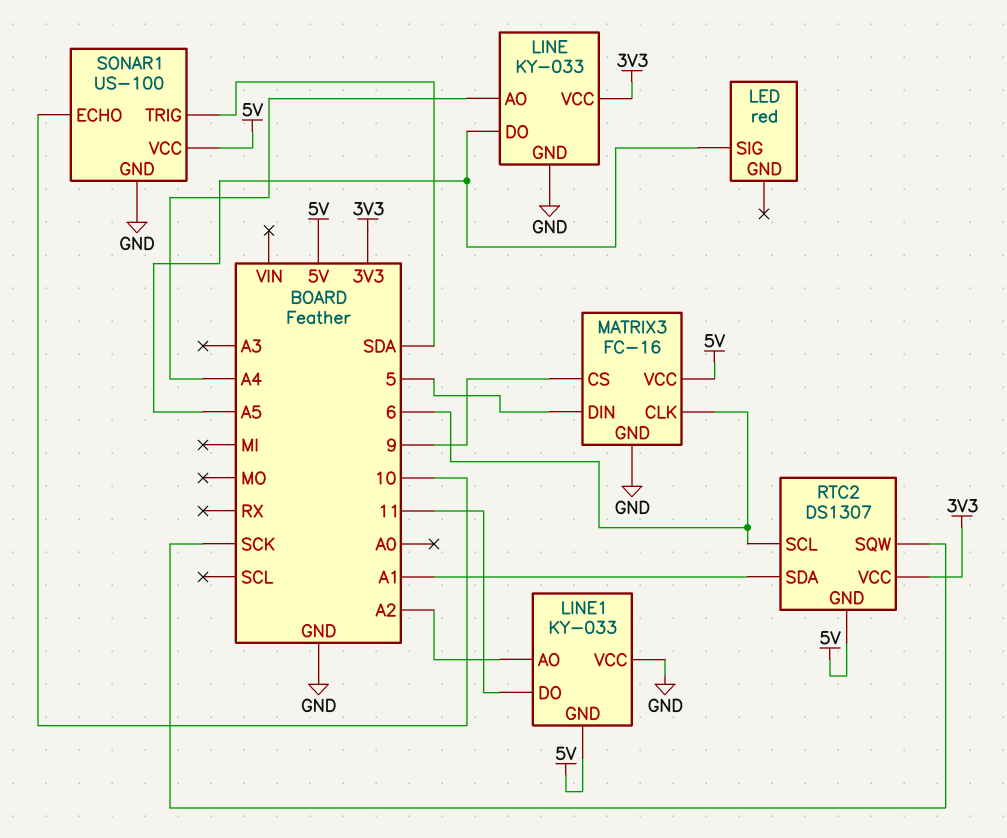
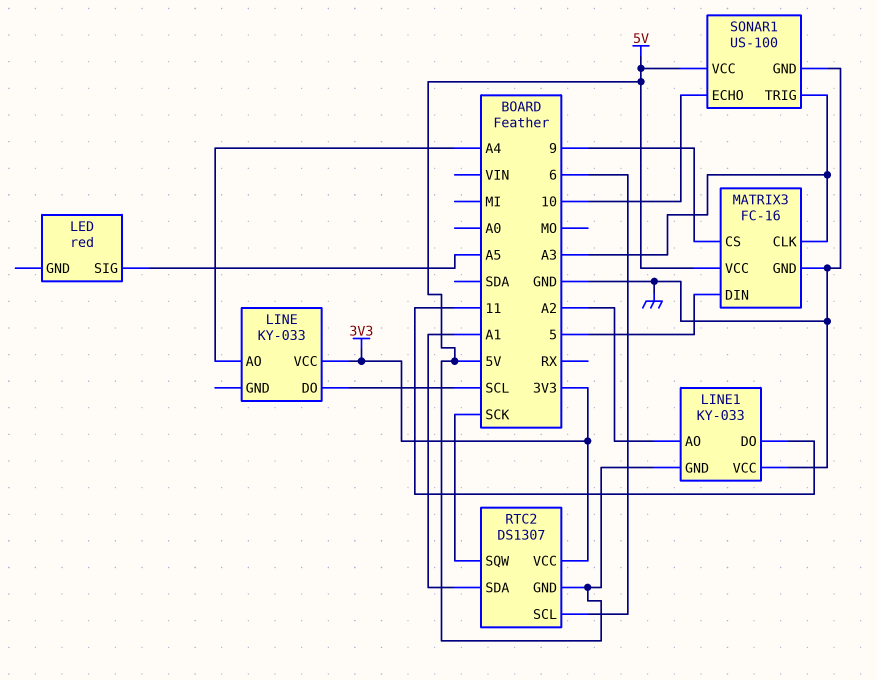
LINE pin DO: A5 -> SCL
LINE pin GND: GND -> none
MATRIX3 pin CLK: 6 -> A3
SONAR1 pin TRIG: SDA -> A3

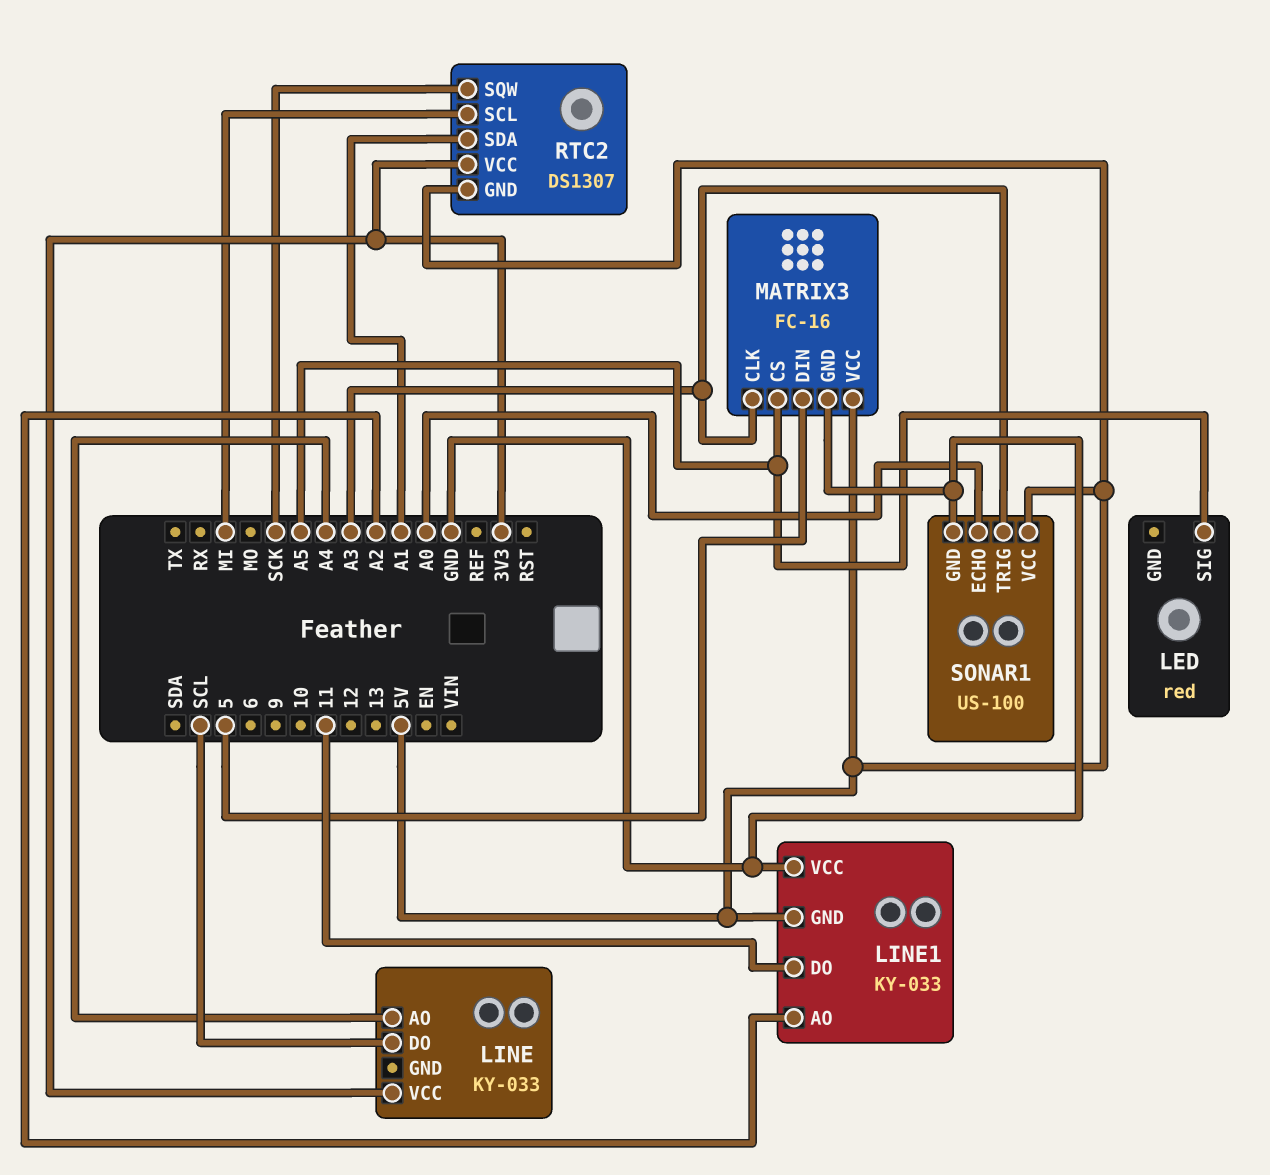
MATRIX3 pin CS: 9 -> A5
RTC2 pin SCL: 6 -> MI
SONAR1 pin ECHO: 10 -> A0

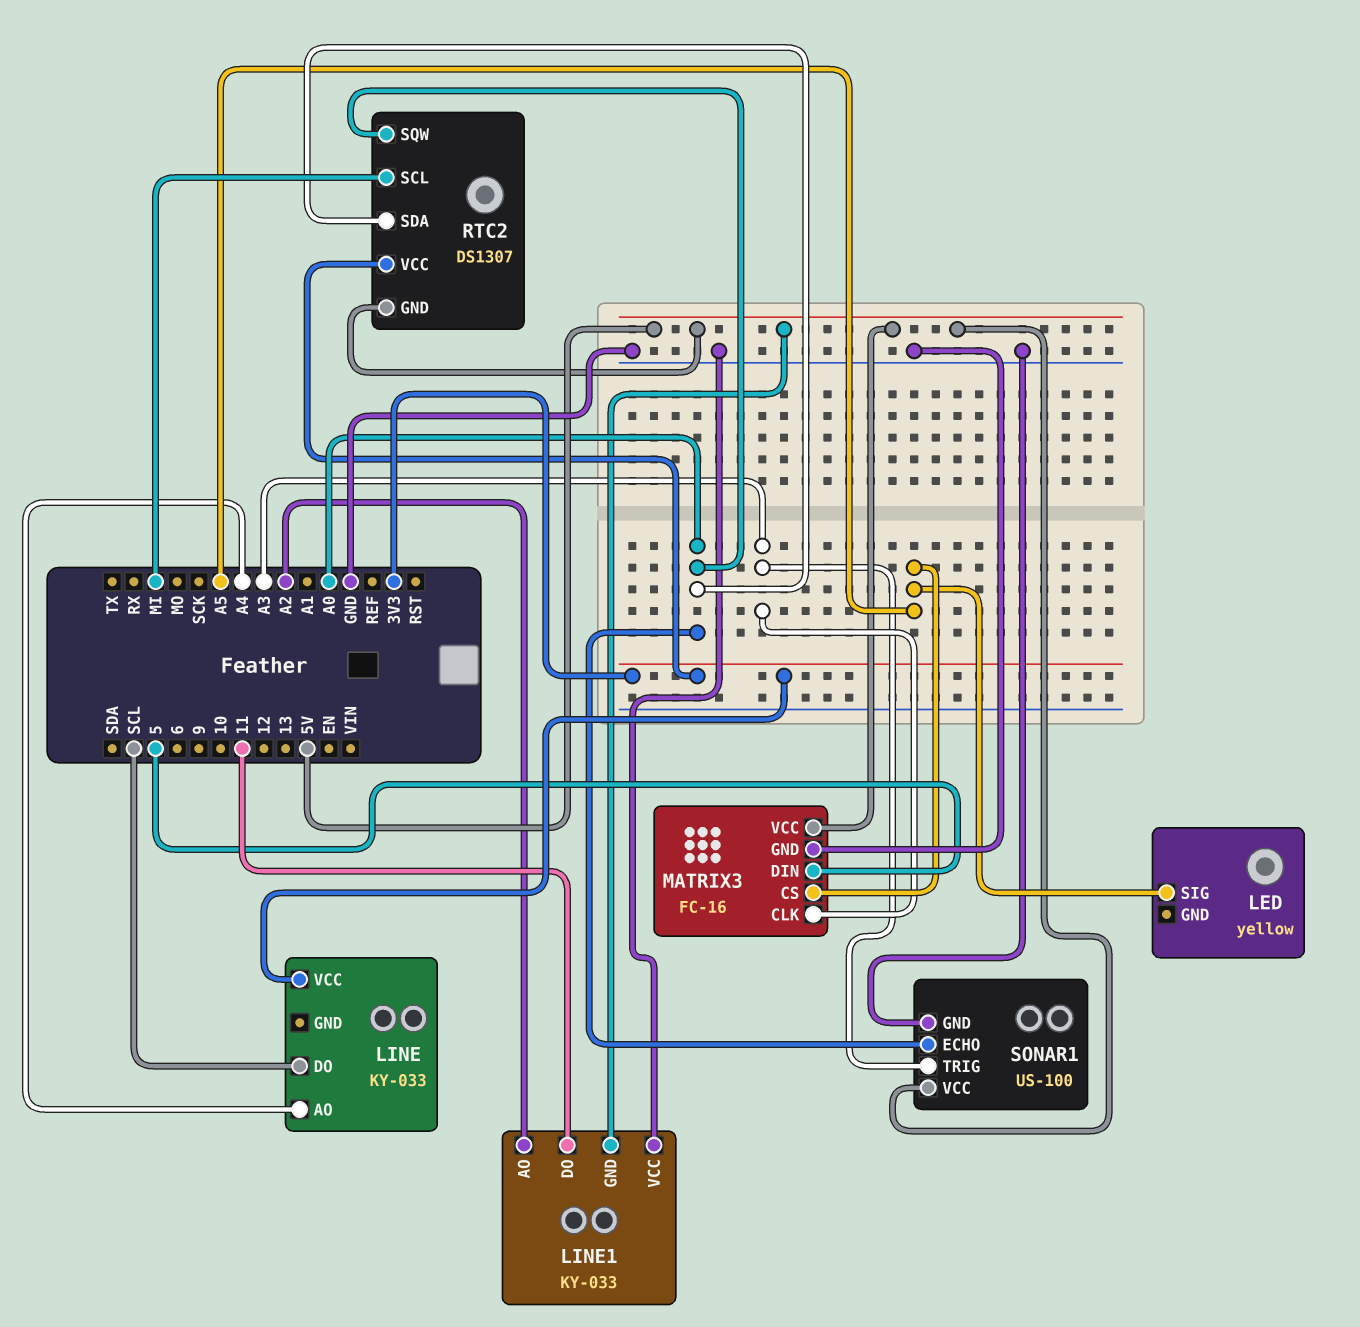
LED: red -> yellow
RTC2 pin SDA: A1 -> A0
RTC2 pin SQW: SCK -> A0

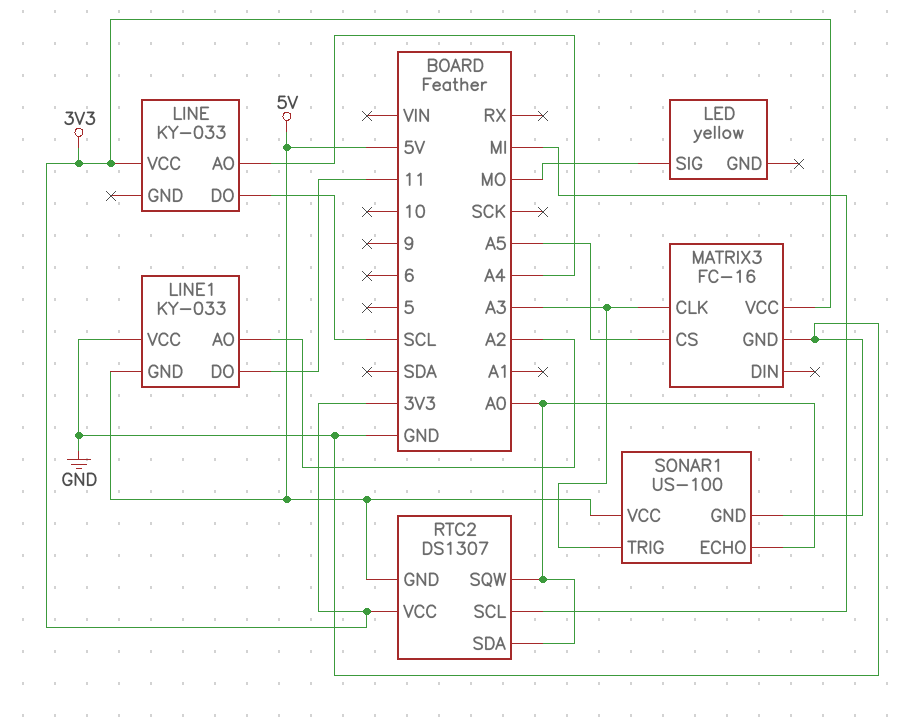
LED pin SIG: A5 -> MO
MATRIX3 pin DIN: 5 -> none
MATRIX3 pin VCC: 5V -> 3V3

